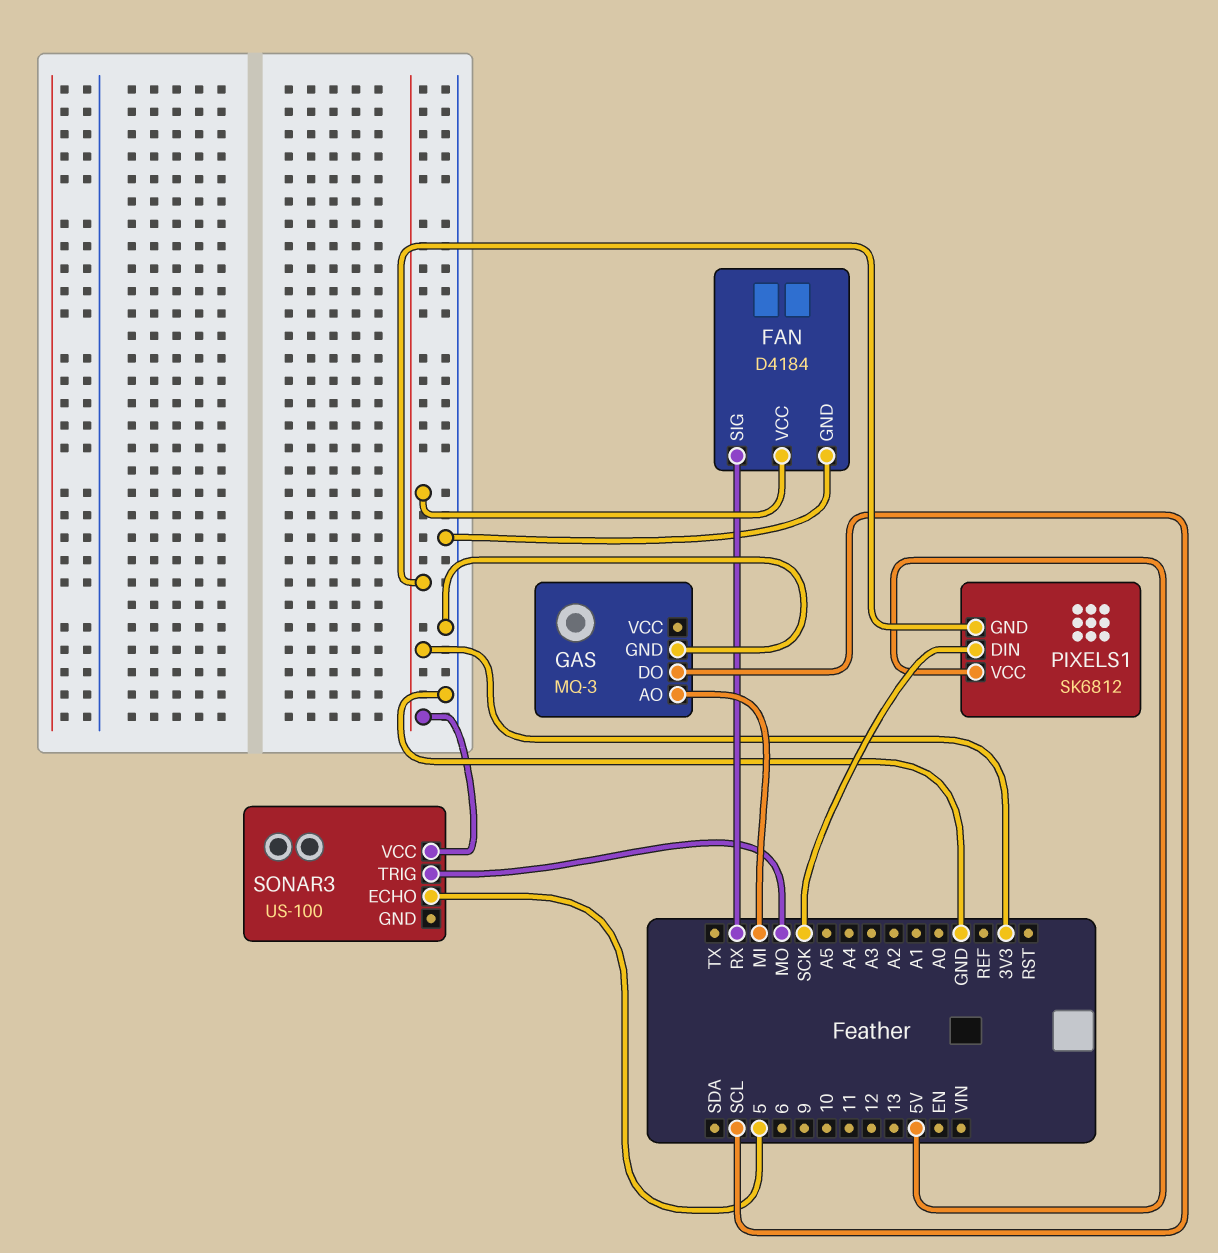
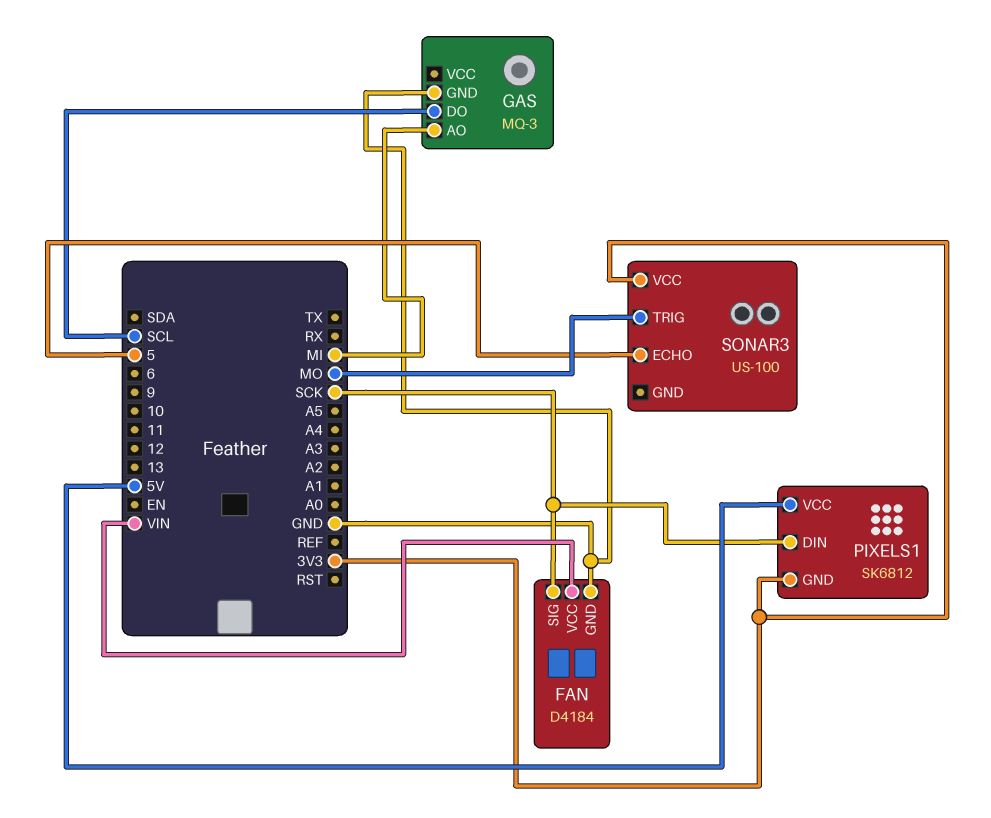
FAN pin SIG: RX -> SCK
FAN pin VCC: 3V3 -> VIN

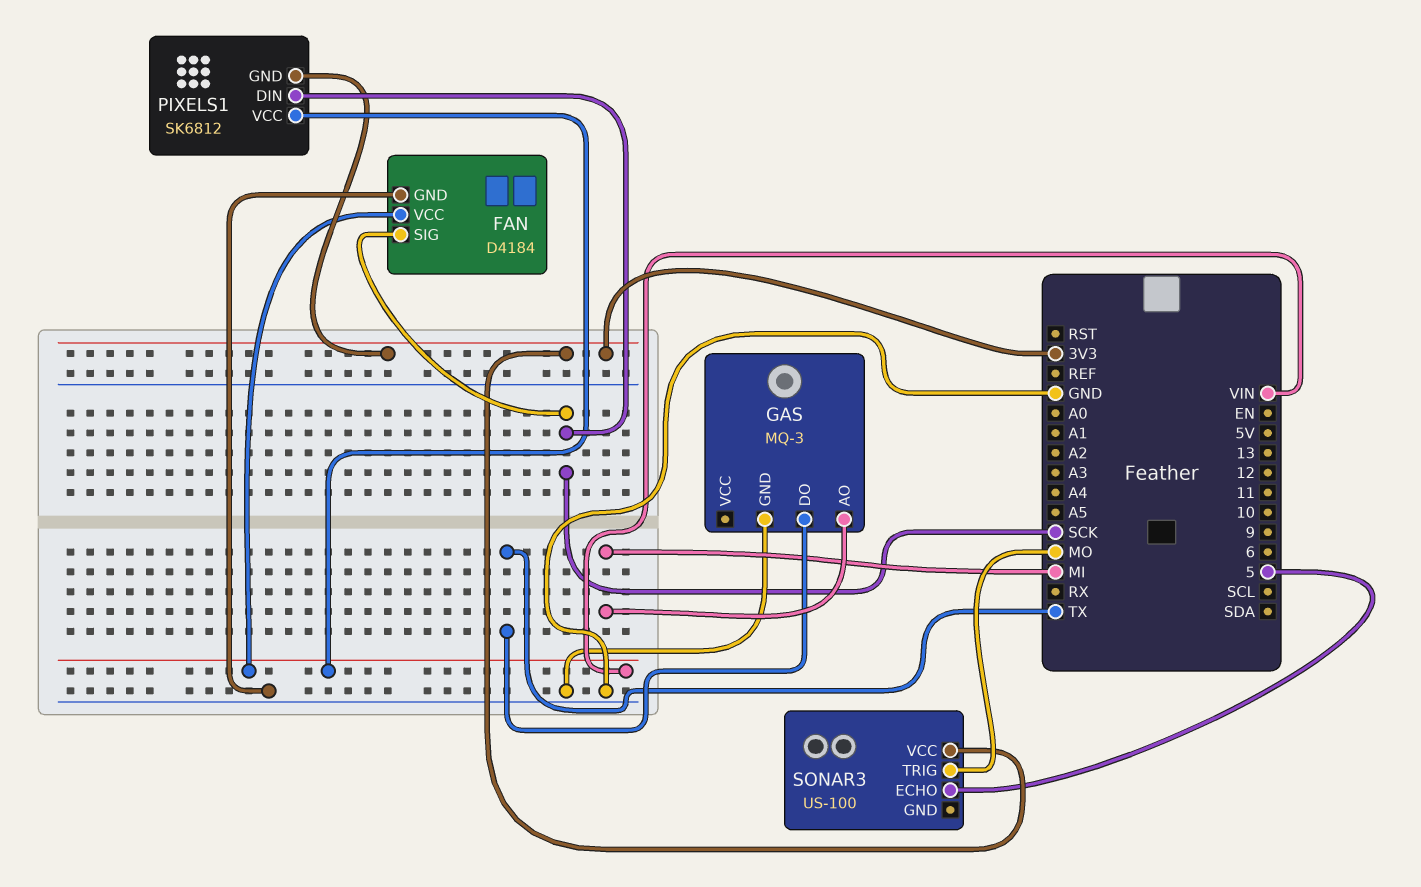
GAS pin DO: SCL -> TX
PIXELS1 pin VCC: 5V -> VIN

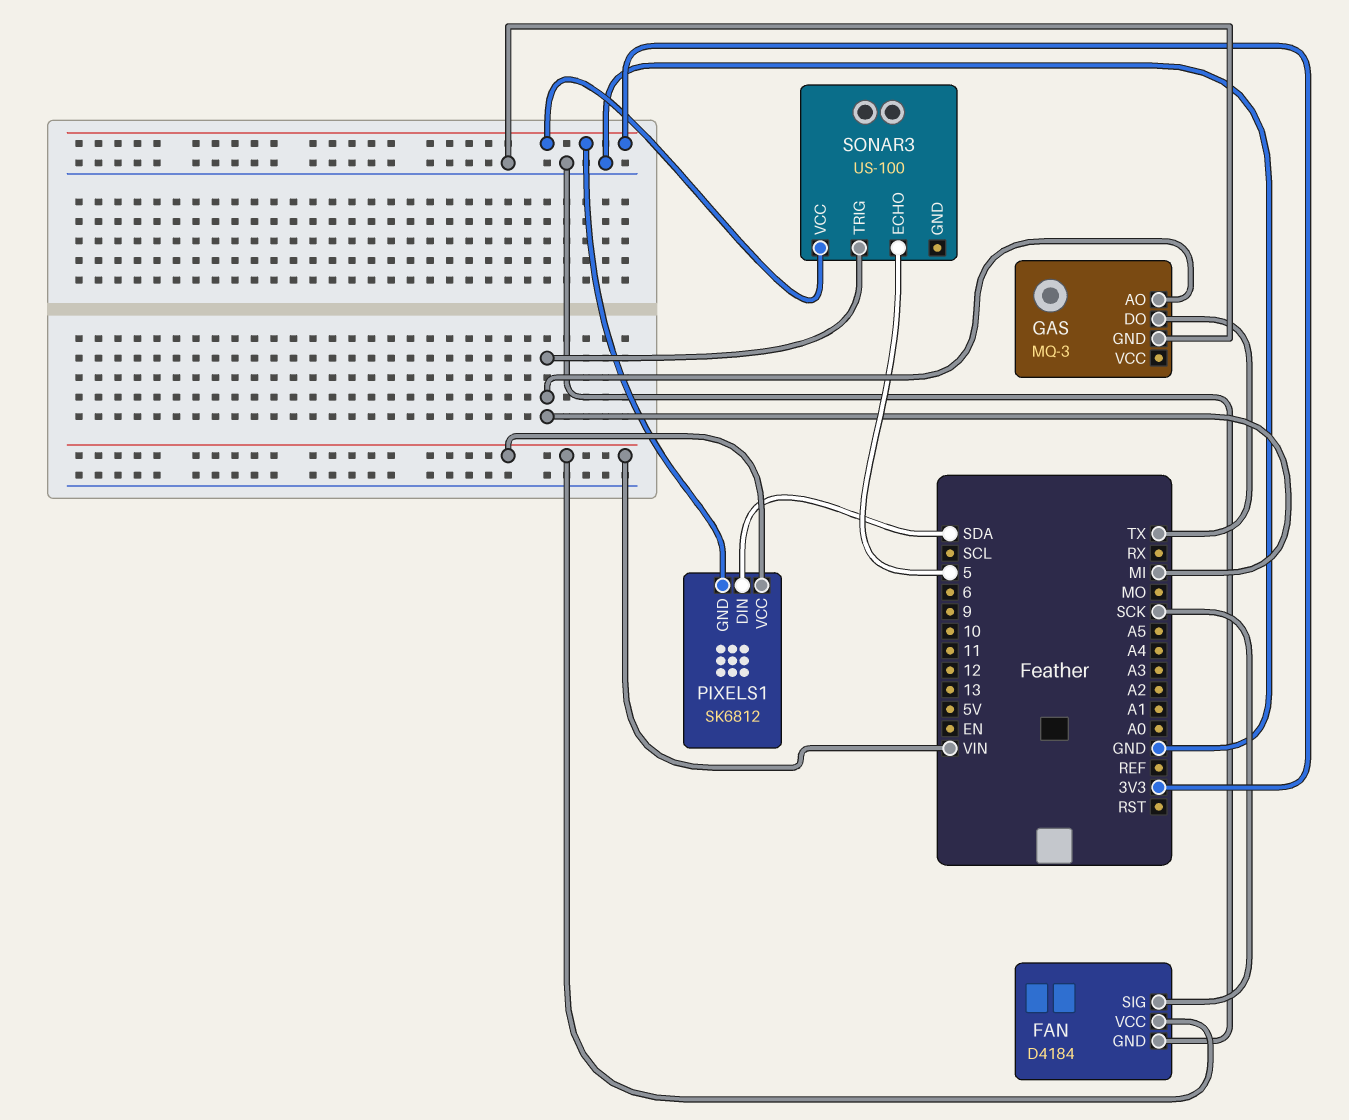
PIXELS1 pin DIN: SCK -> SDA
SONAR3 pin TRIG: MO -> MI

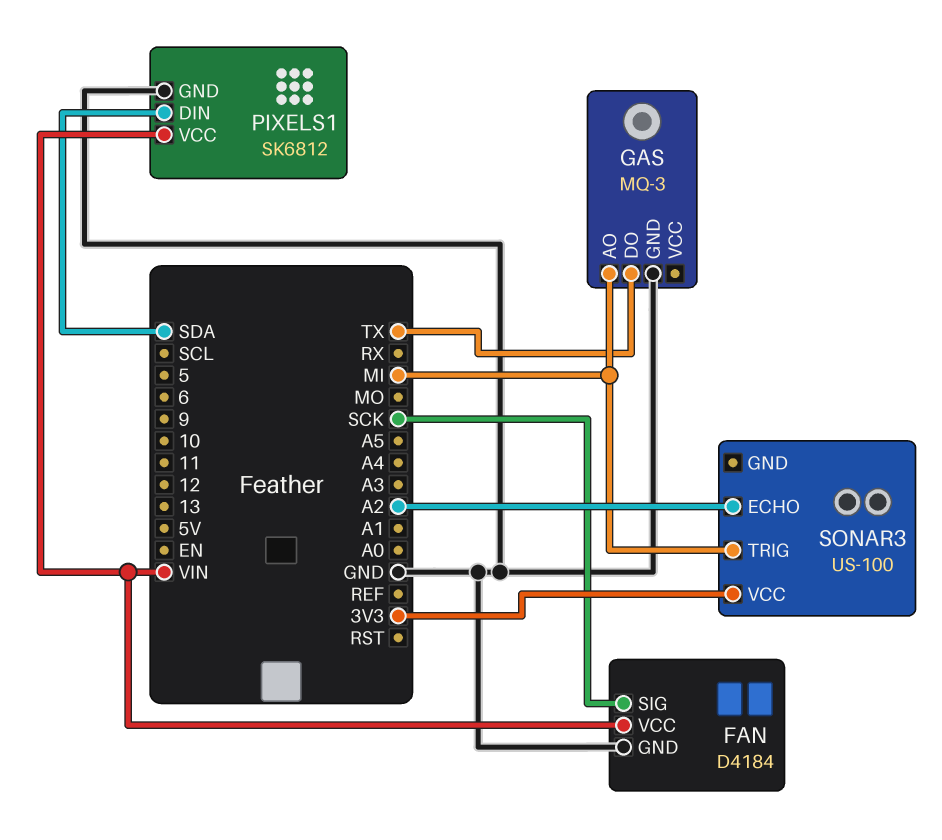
PIXELS1 pin GND: 3V3 -> GND
SONAR3 pin ECHO: 5 -> A2

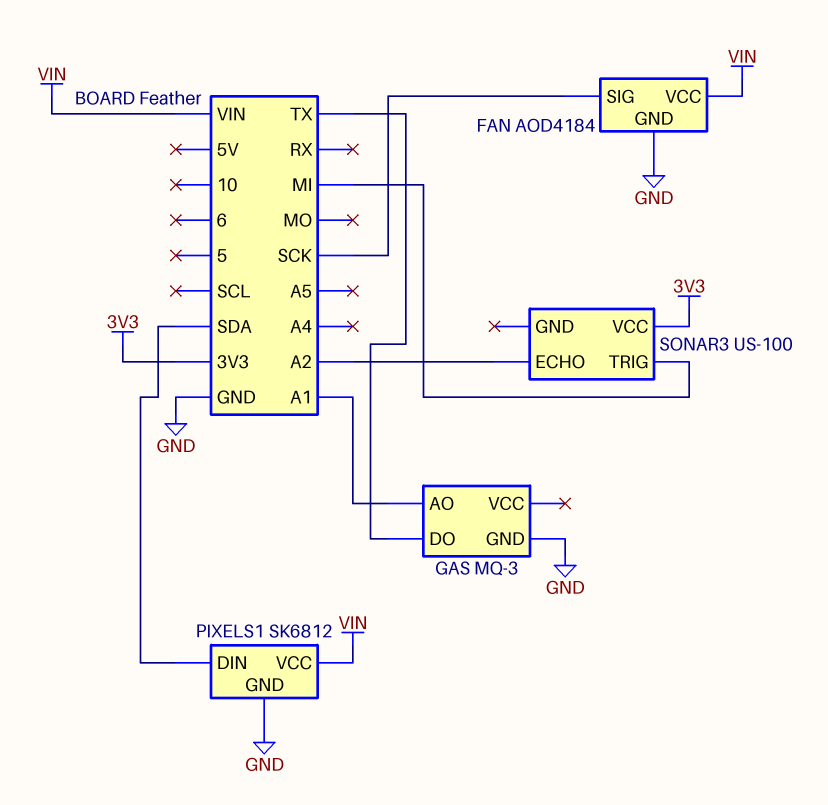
FAN: D4184 -> AOD4184
GAS pin AO: MI -> A1

